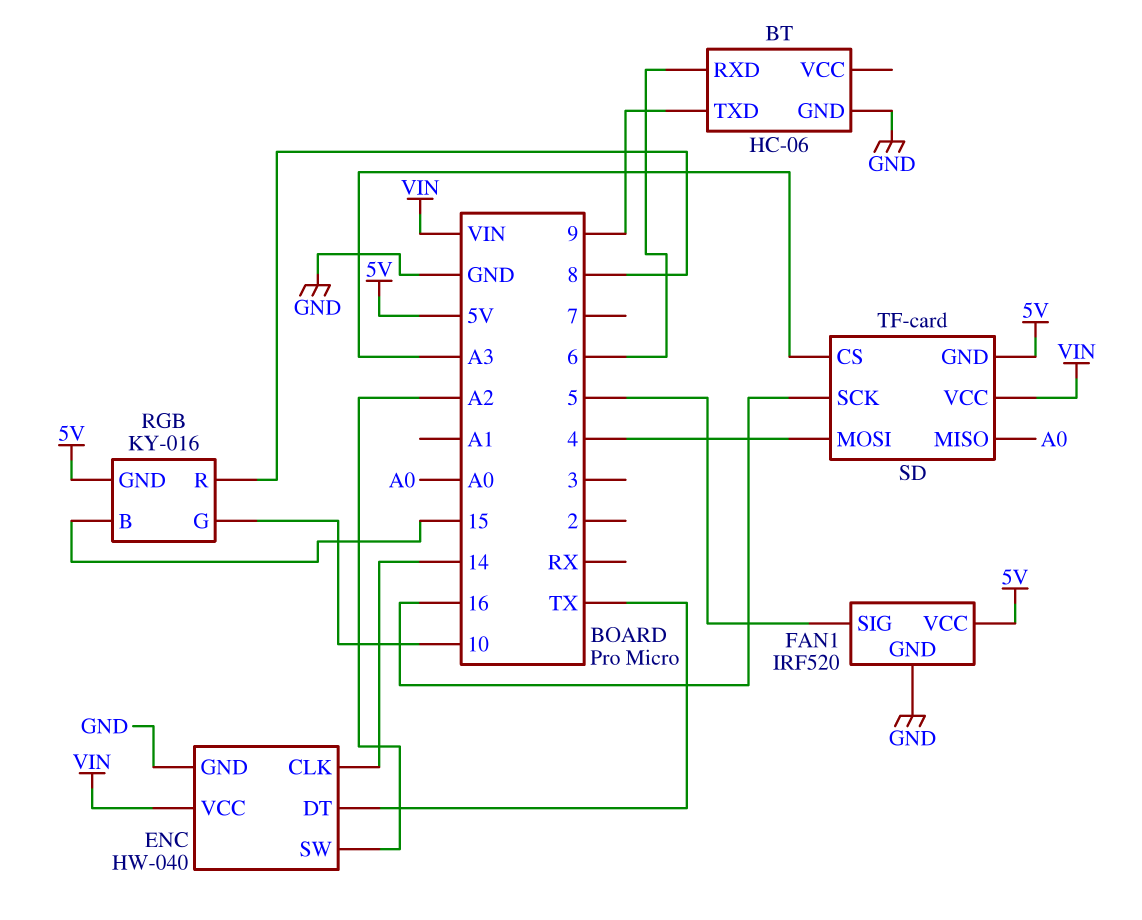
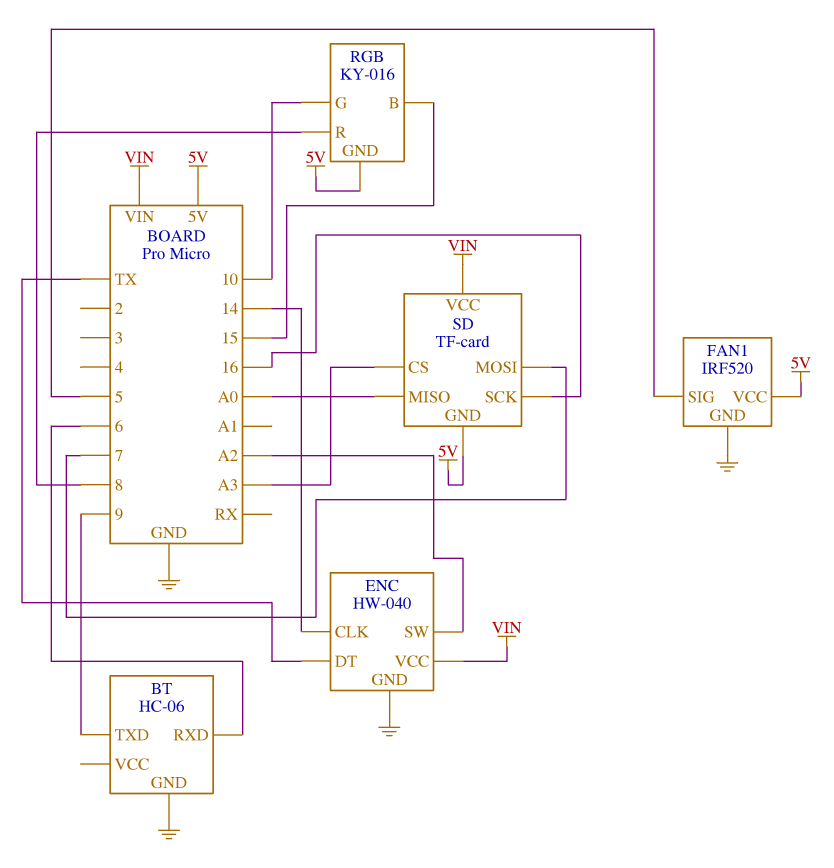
SD pin MOSI: 4 -> 7

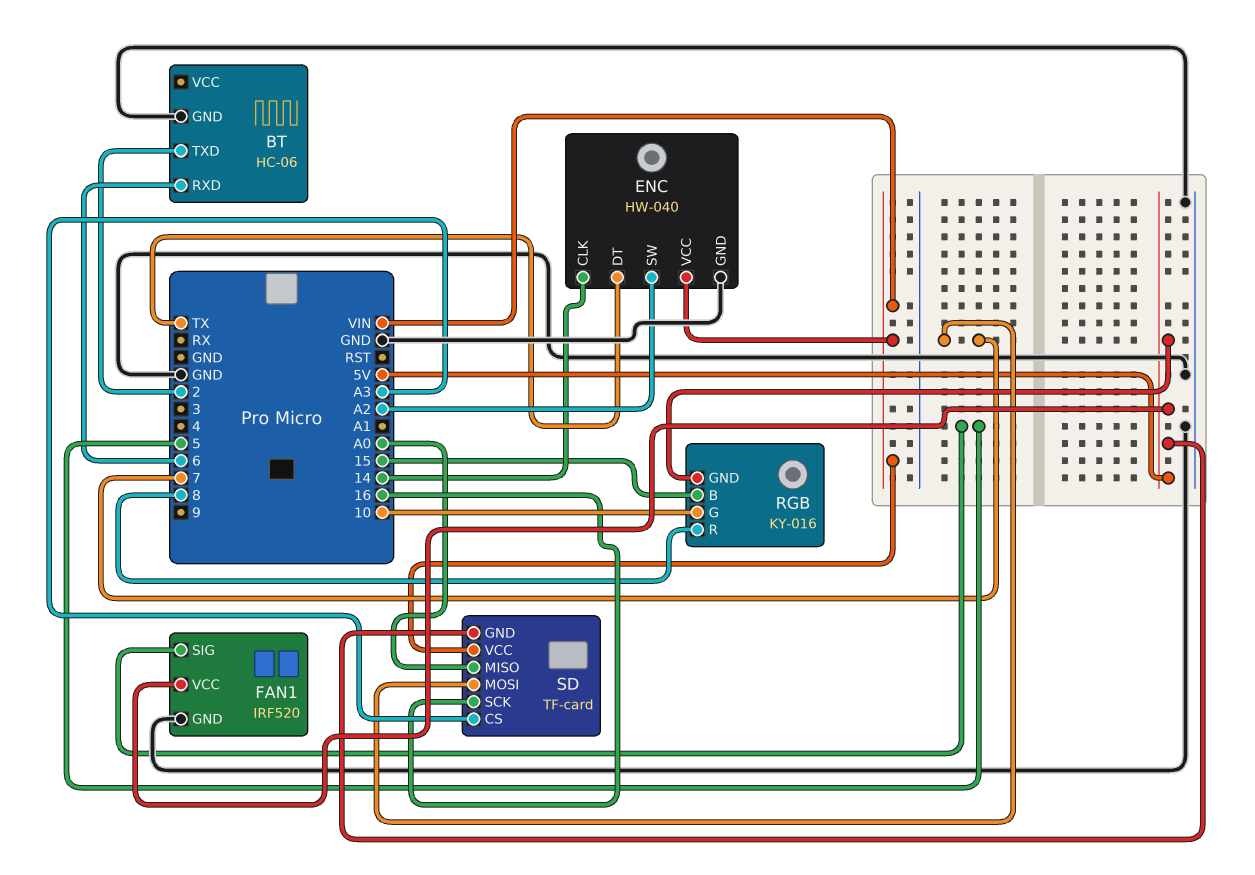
BT pin TXD: 9 -> 2

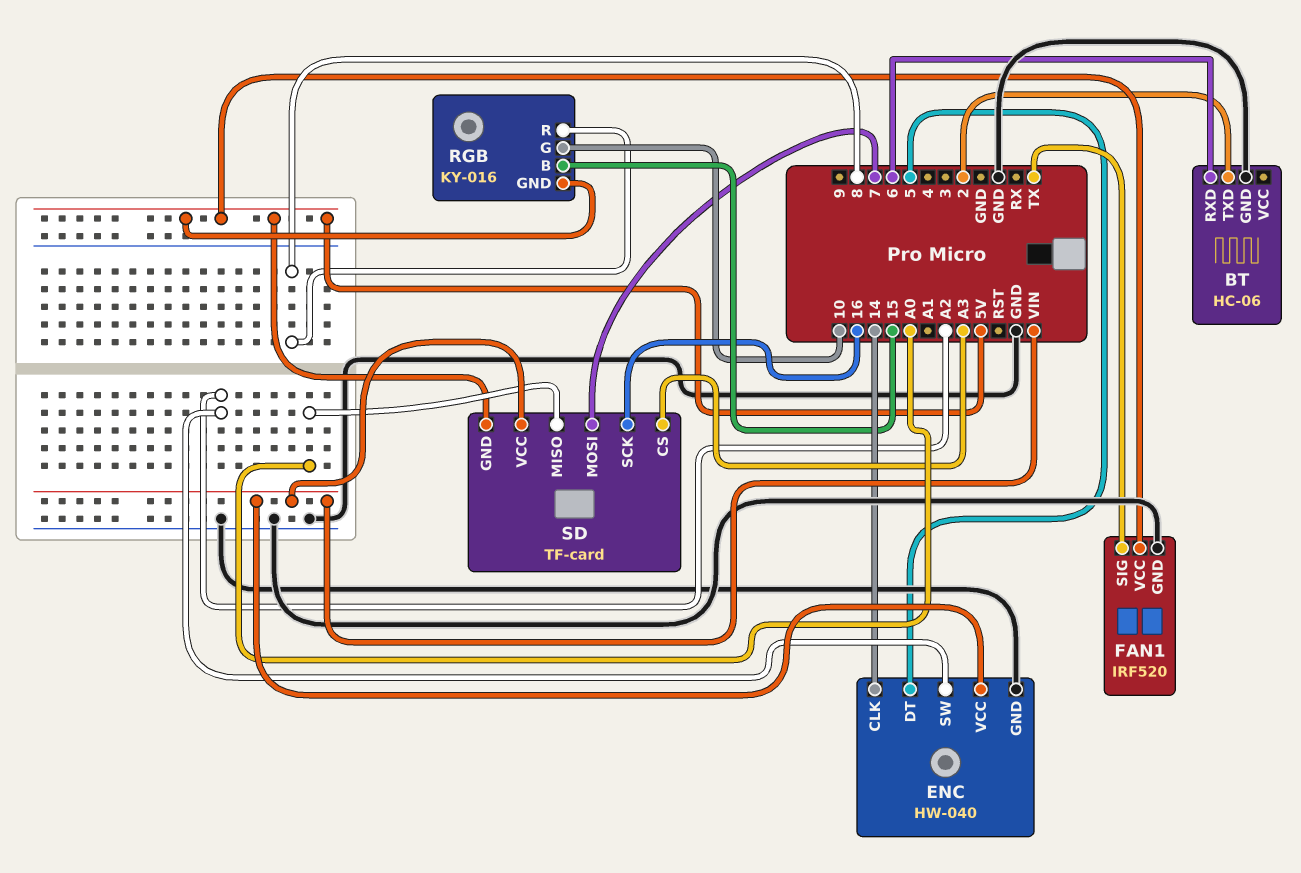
ENC pin DT: TX -> 5
FAN1 pin SIG: 5 -> TX

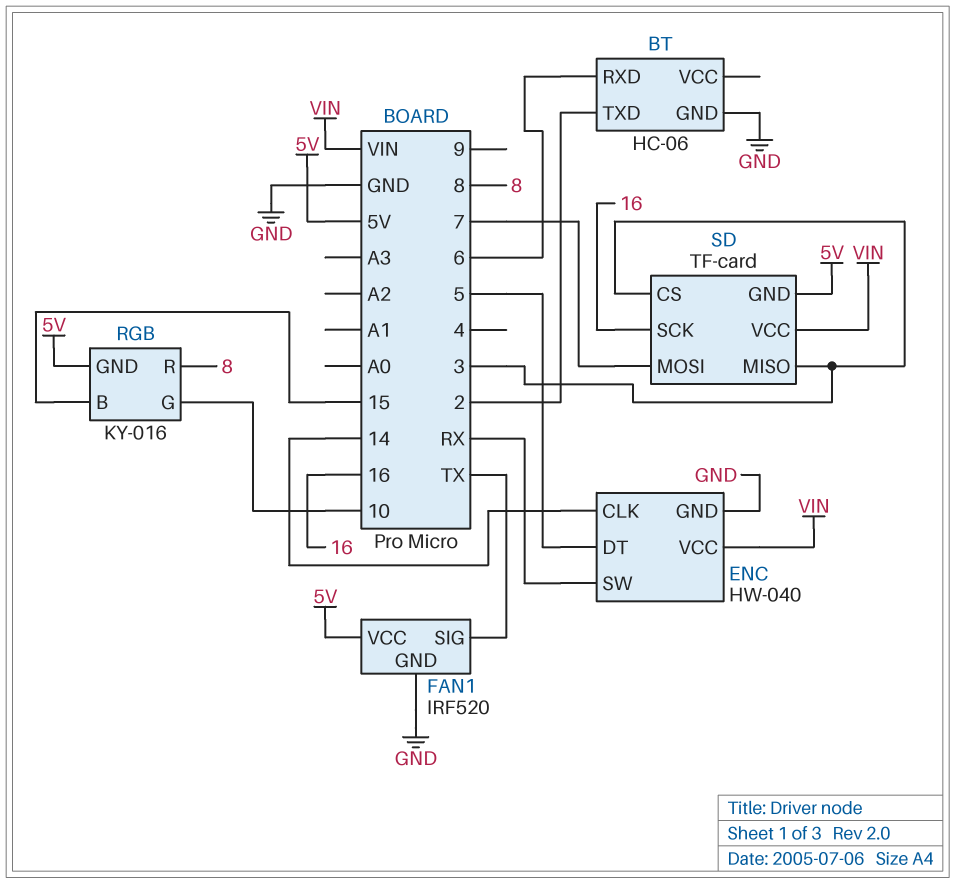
ENC pin SW: A2 -> RX
SD pin CS: A3 -> 3
SD pin MISO: A0 -> 3

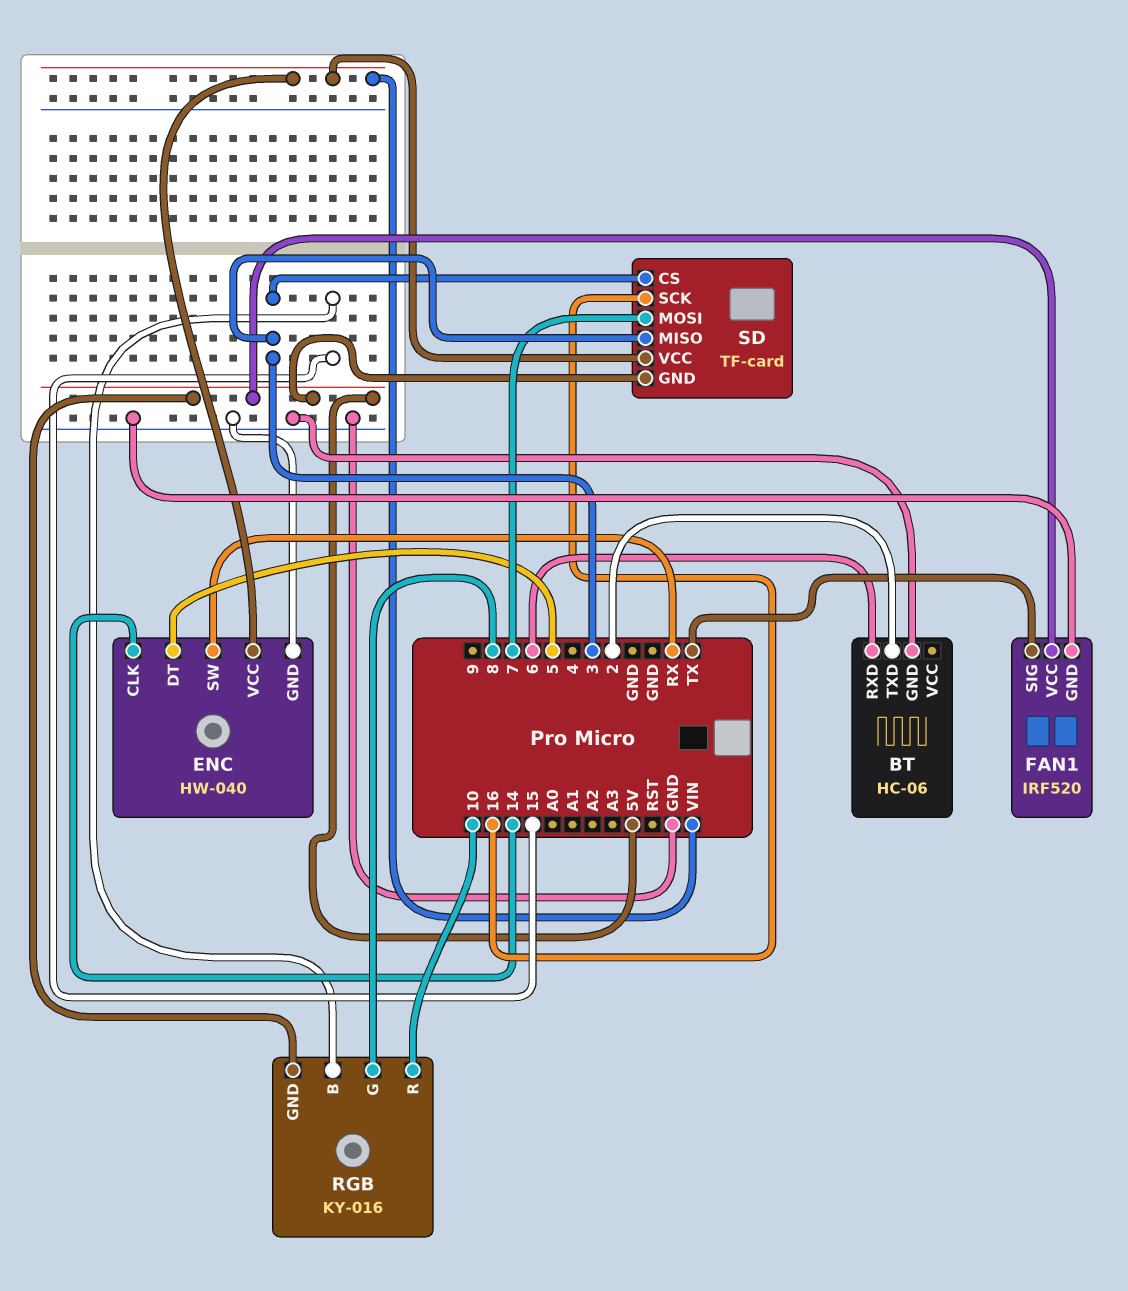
RGB pin G: 10 -> 8
RGB pin R: 8 -> 10

